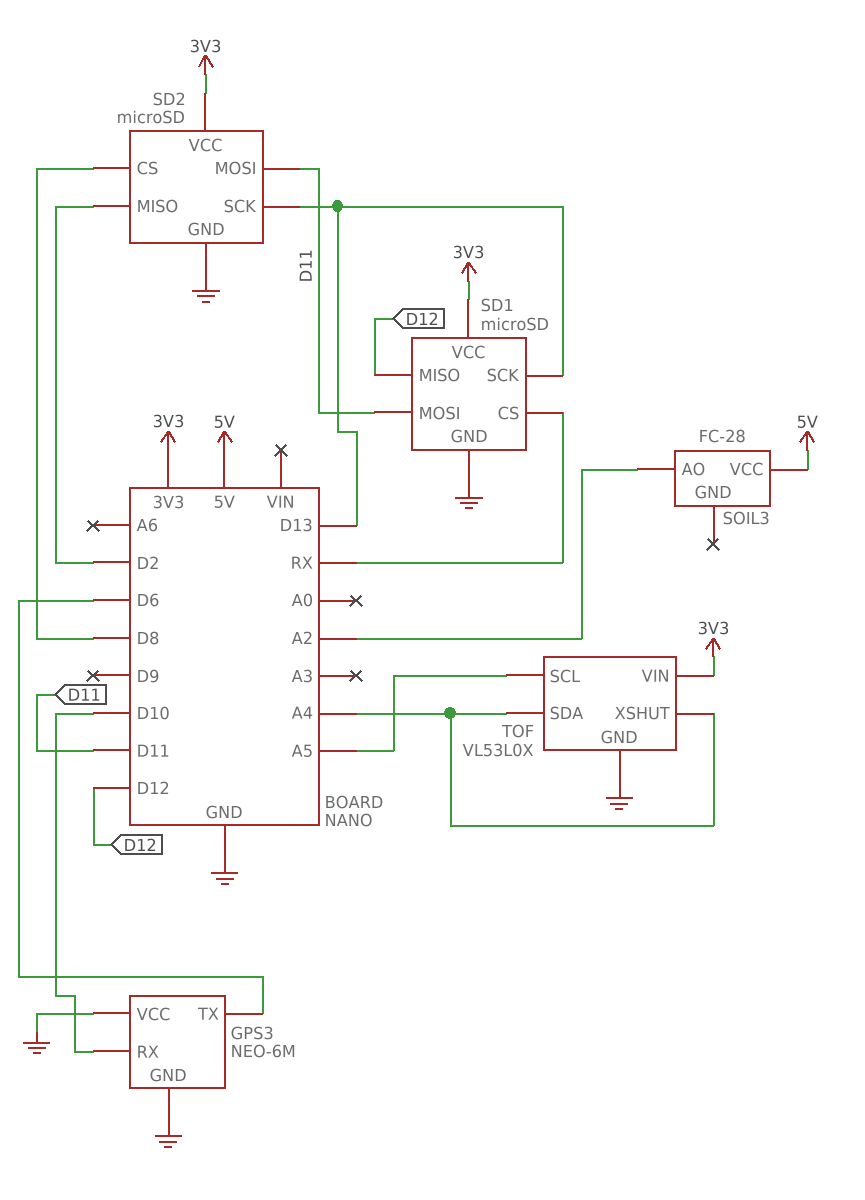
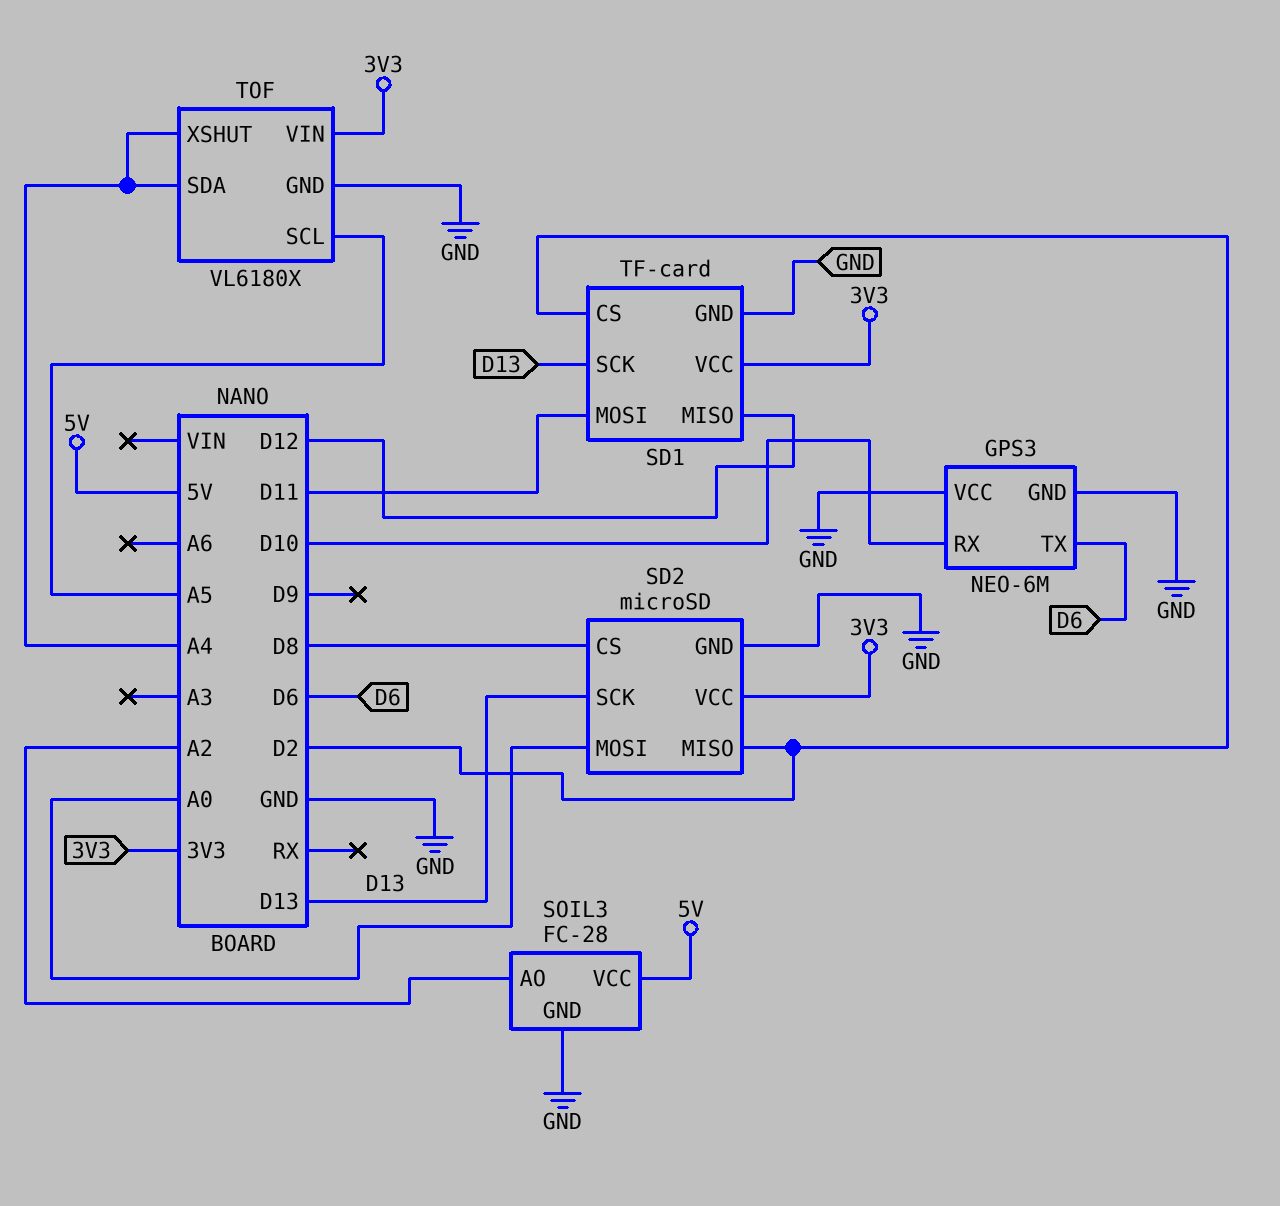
SD1: microSD -> TF-card
SD1 pin CS: RX -> D2
SD2 pin MOSI: D11 -> A0
SOIL3 pin GND: none -> GND
TOF: VL53L0X -> VL6180X

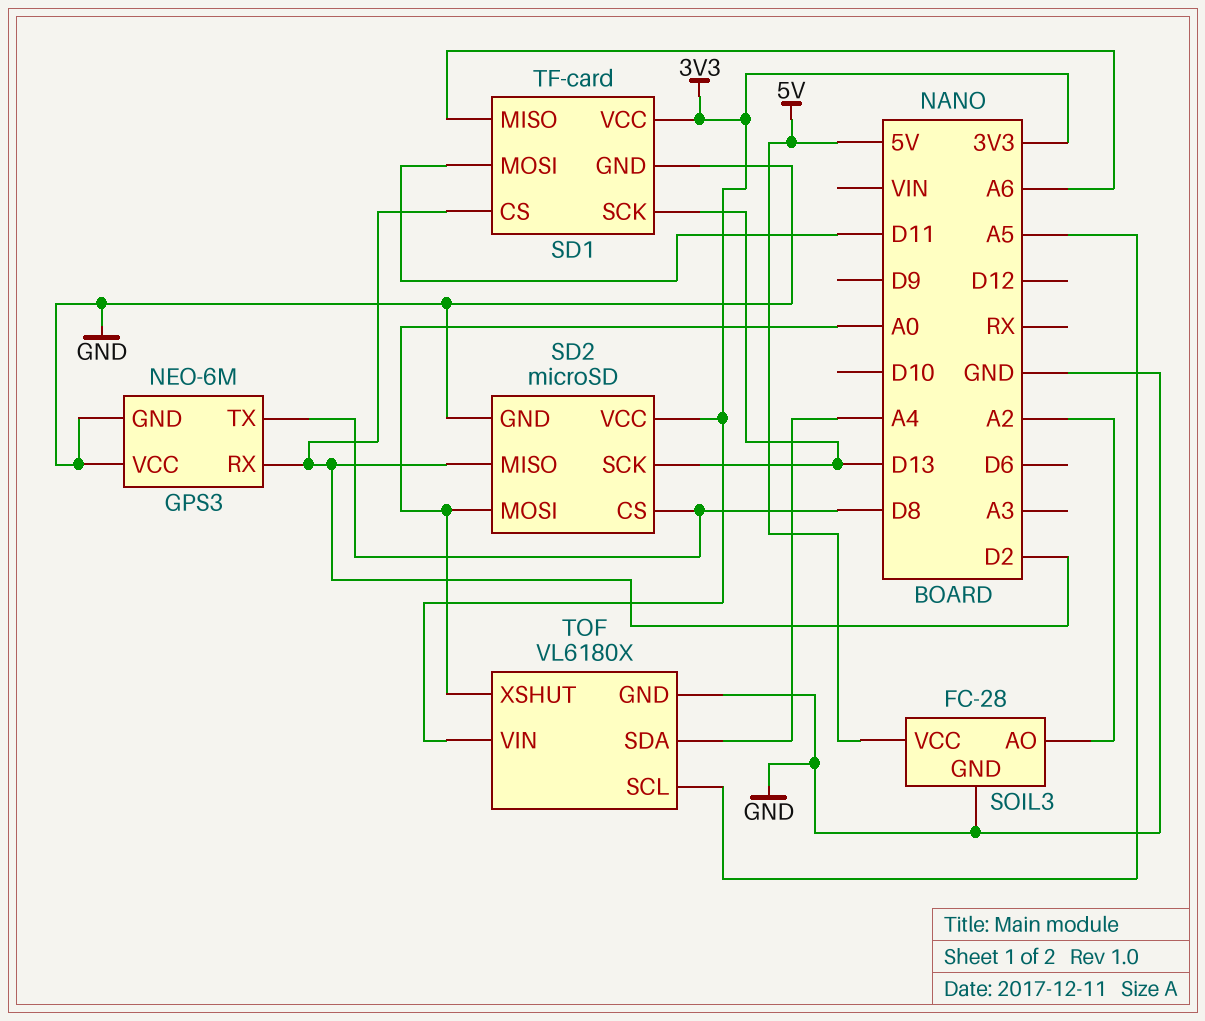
GPS3 pin RX: D10 -> D2
GPS3 pin TX: D6 -> D8
SD1 pin MISO: D12 -> A6
TOF pin XSHUT: A4 -> A0

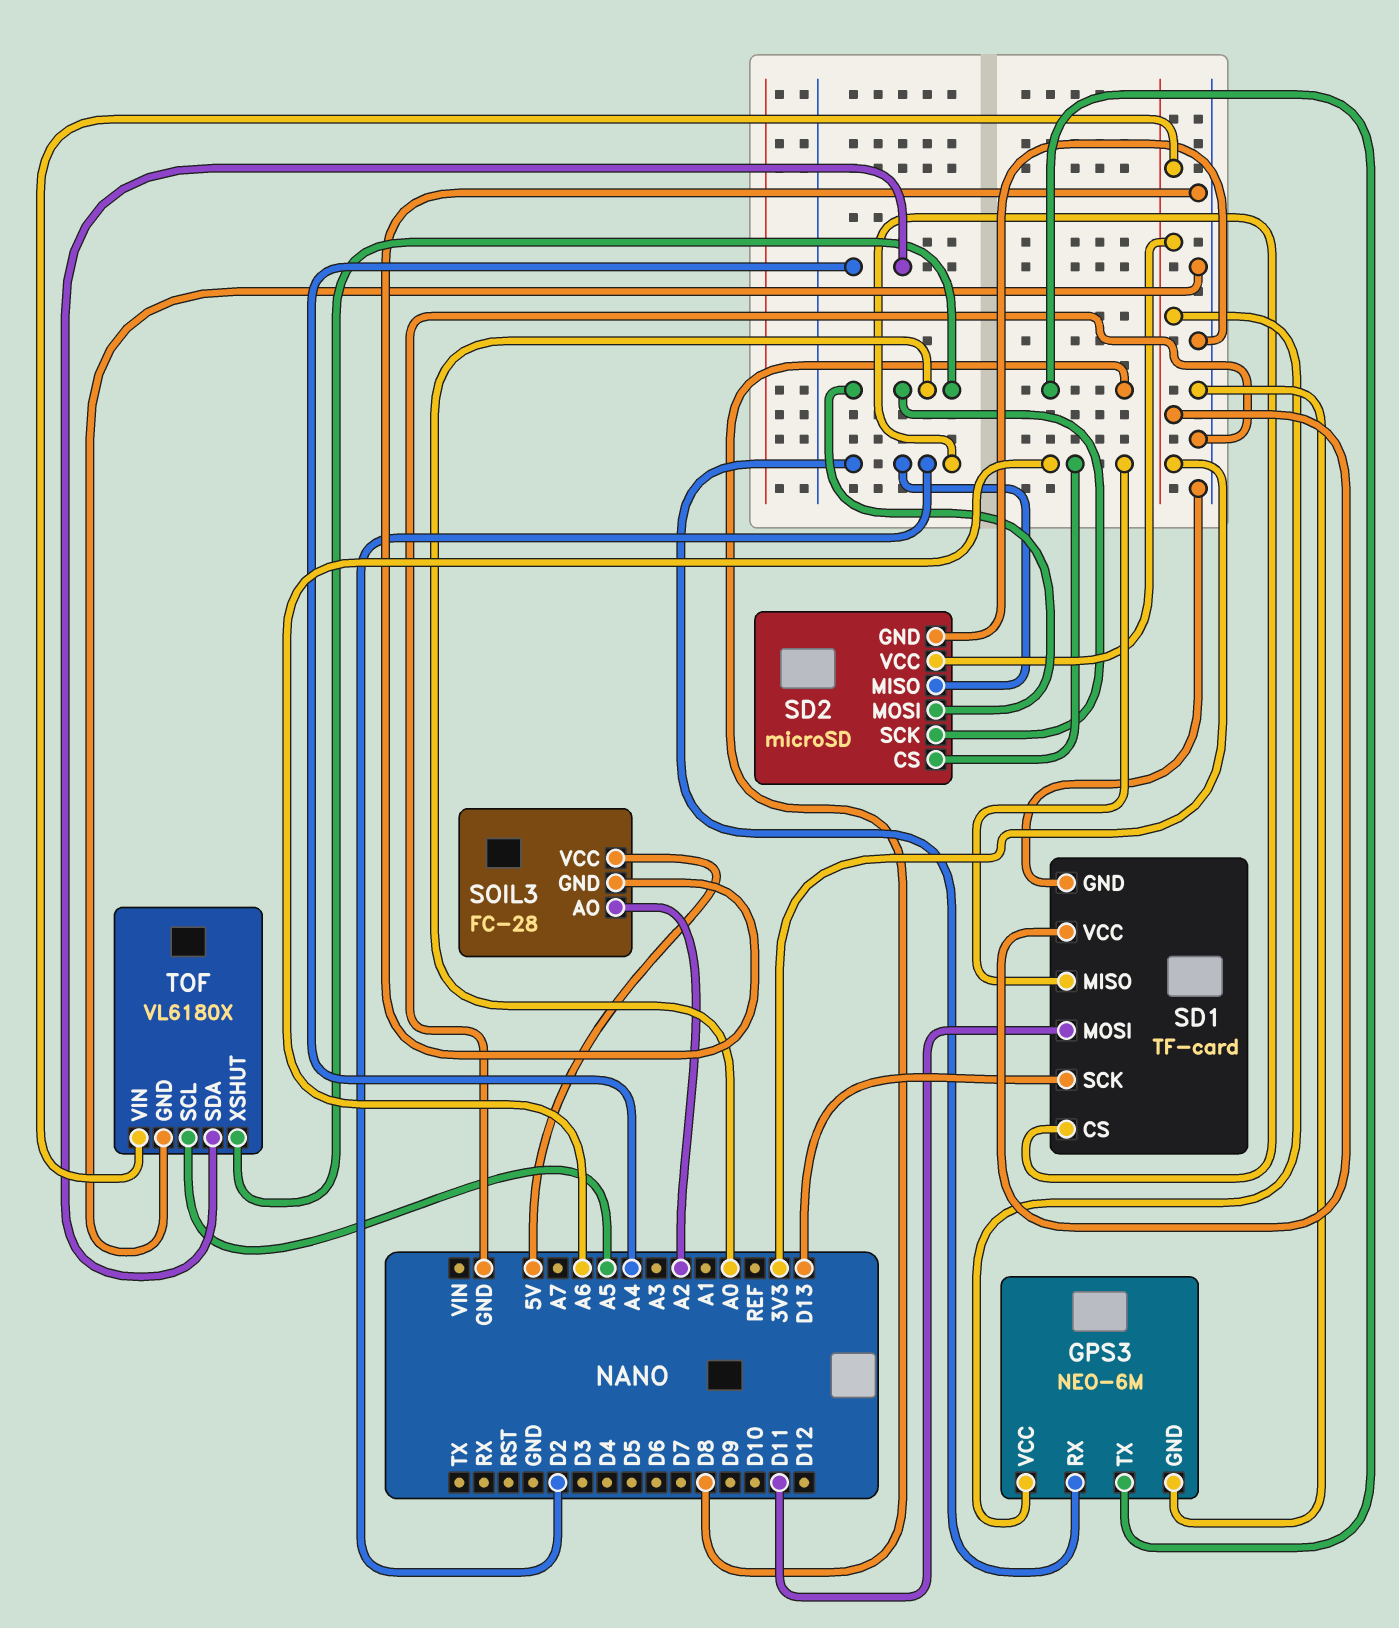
GPS3 pin VCC: GND -> 3V3
SD2 pin CS: D8 -> A6
SD2 pin SCK: D13 -> A0

